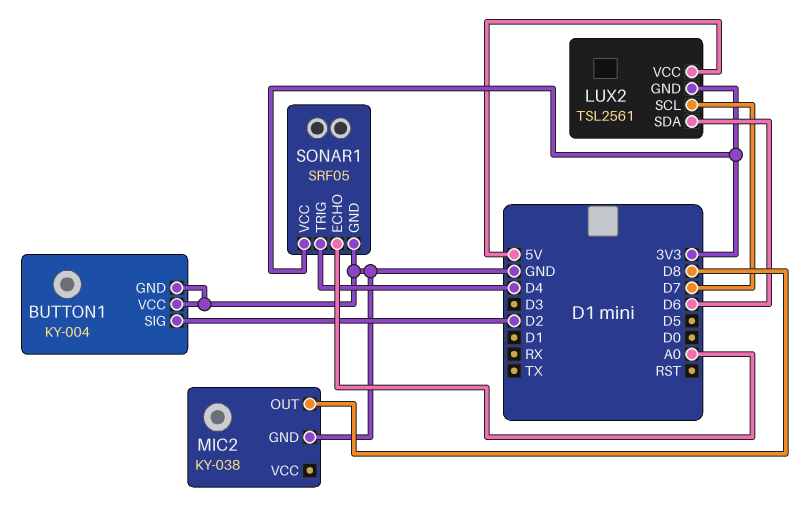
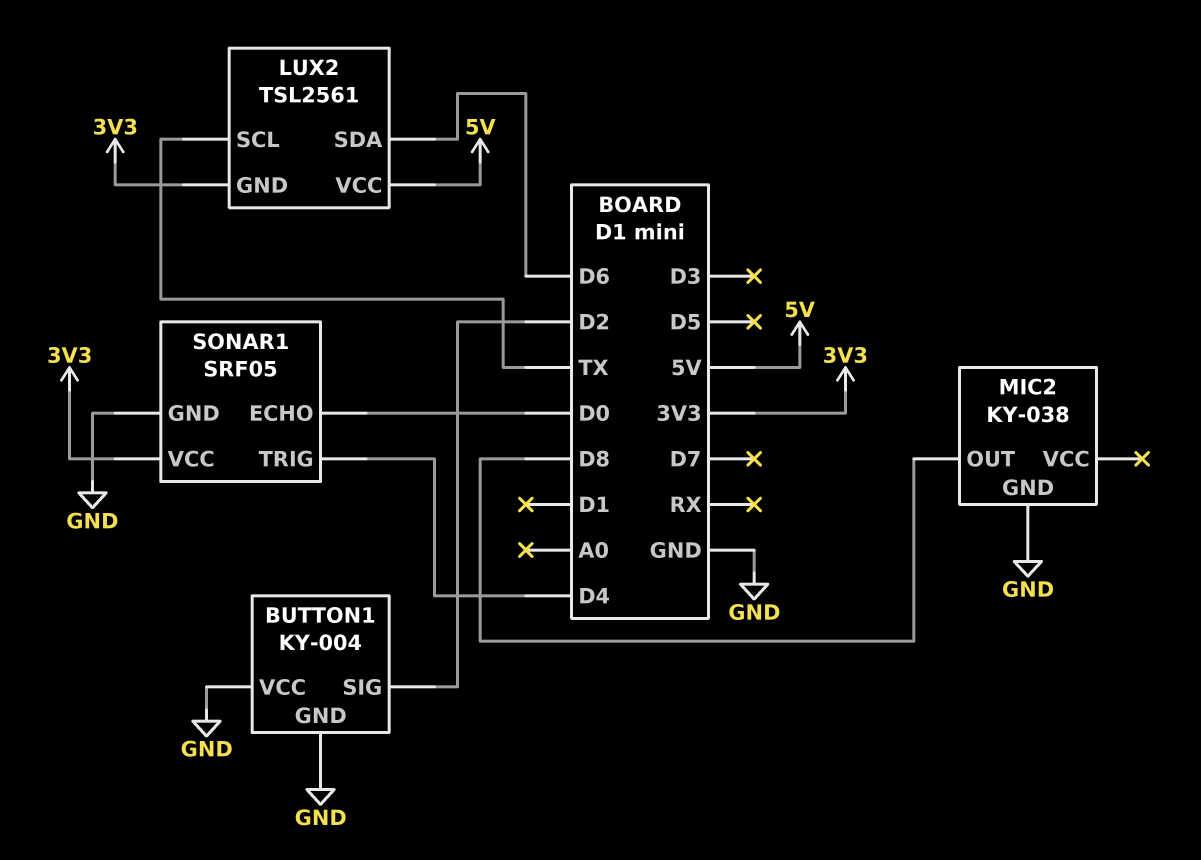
LUX2 pin SCL: D7 -> TX
SONAR1 pin ECHO: A0 -> D0

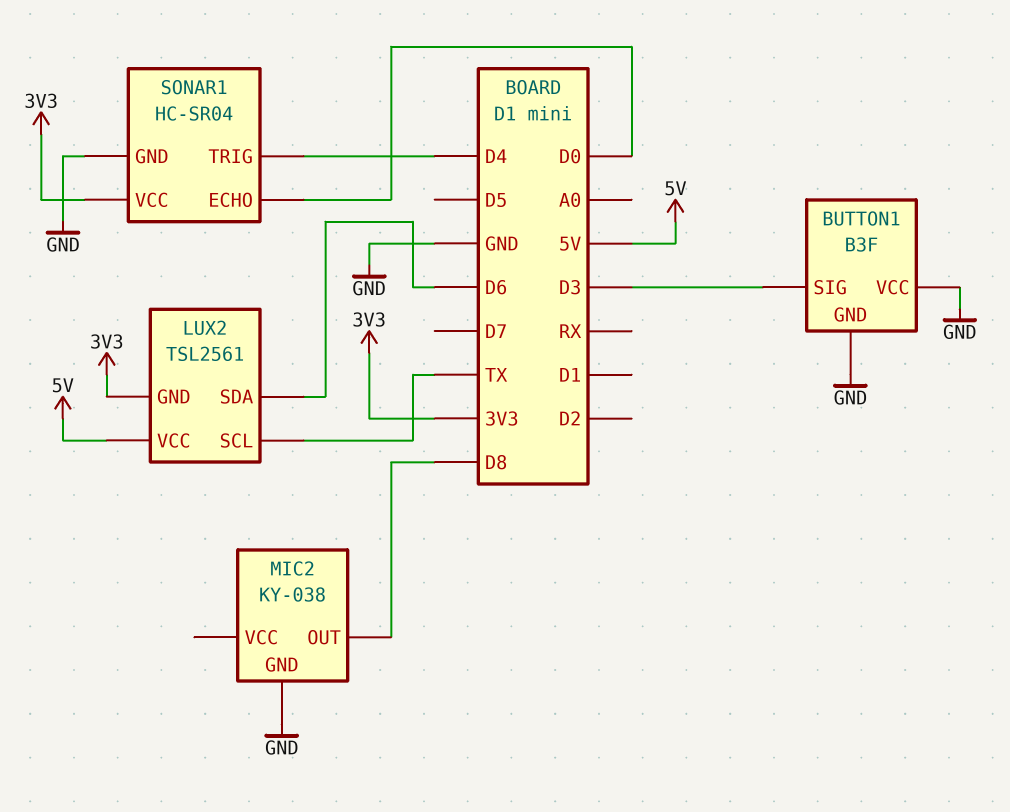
BUTTON1: KY-004 -> B3F
BUTTON1 pin SIG: D2 -> D3
SONAR1: SRF05 -> HC-SR04

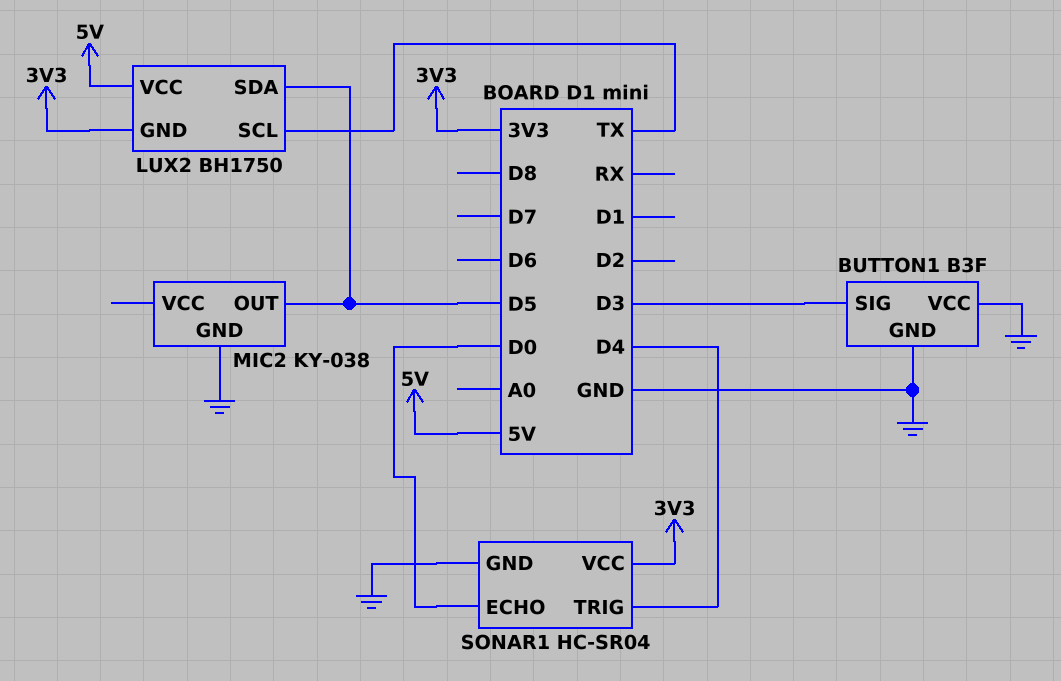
LUX2: TSL2561 -> BH1750
LUX2 pin SDA: D6 -> D5
MIC2 pin OUT: D8 -> D5

